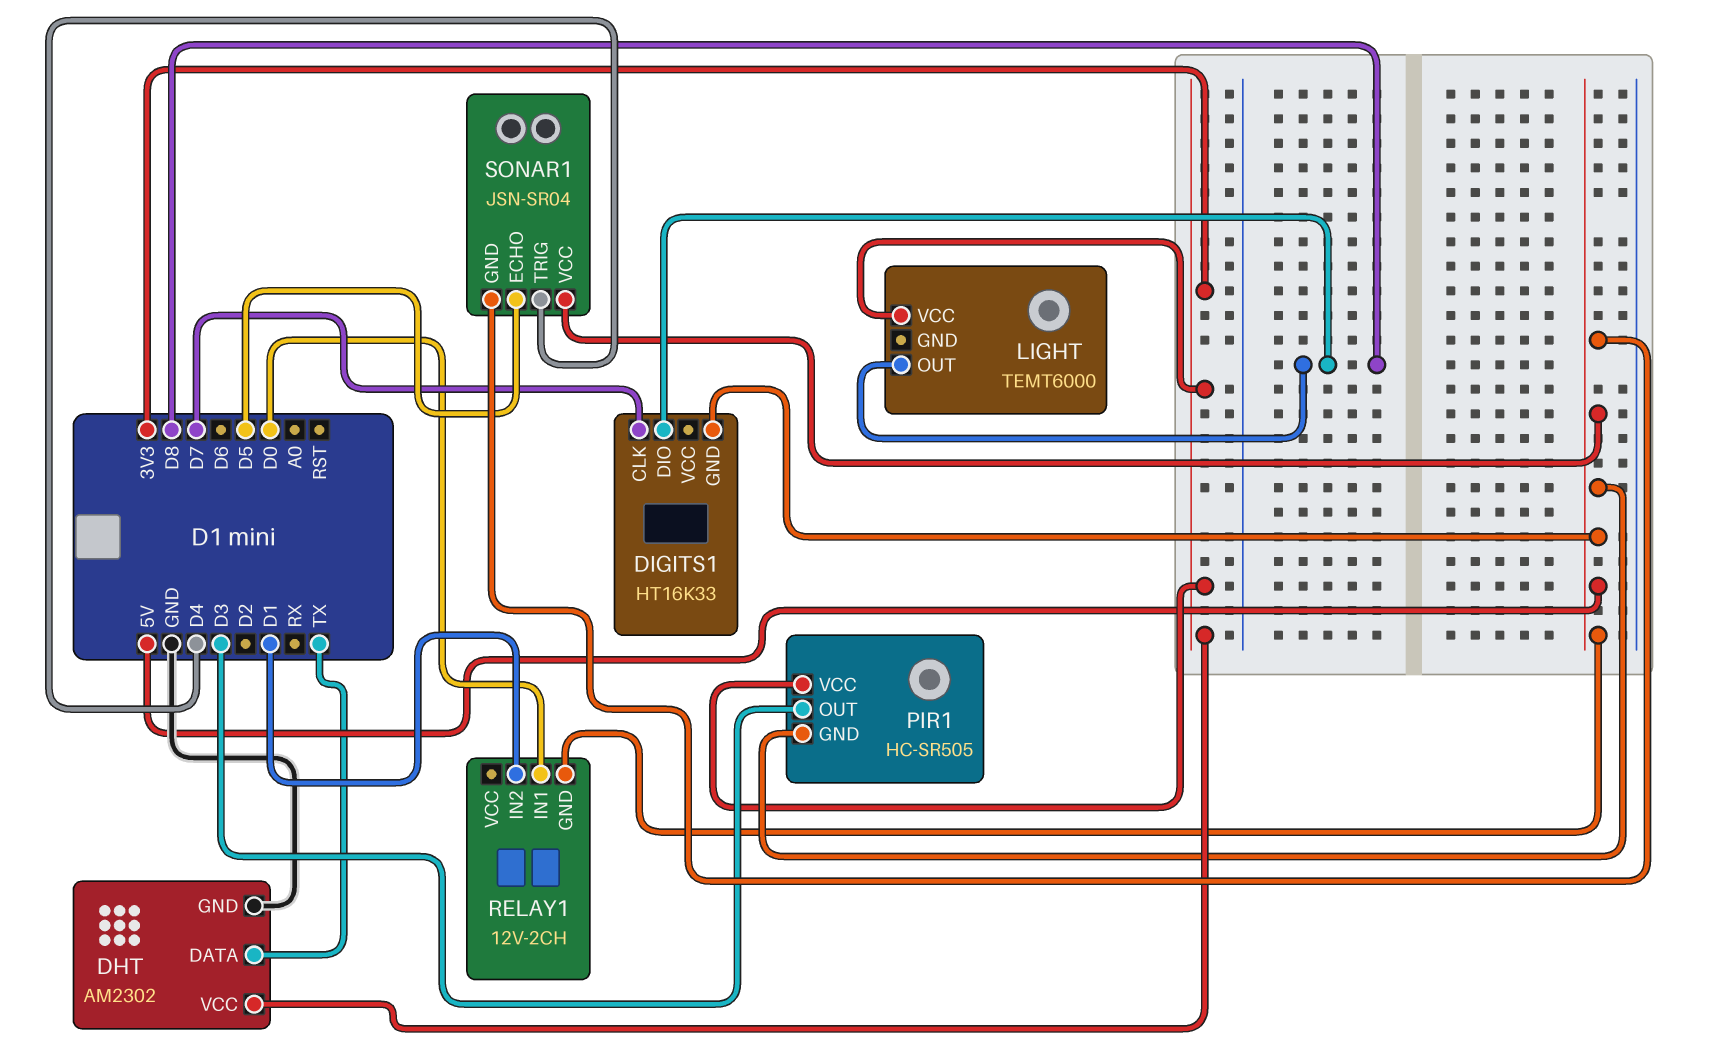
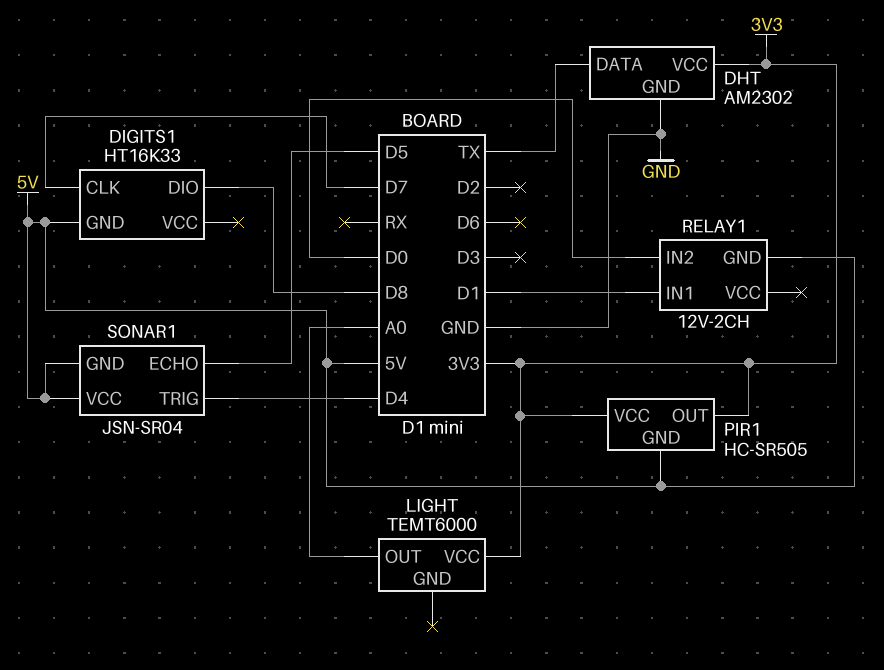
LIGHT pin OUT: D8 -> A0
PIR1 pin OUT: D3 -> 3V3
RELAY1 pin IN1: D0 -> D1
RELAY1 pin IN2: D1 -> D0

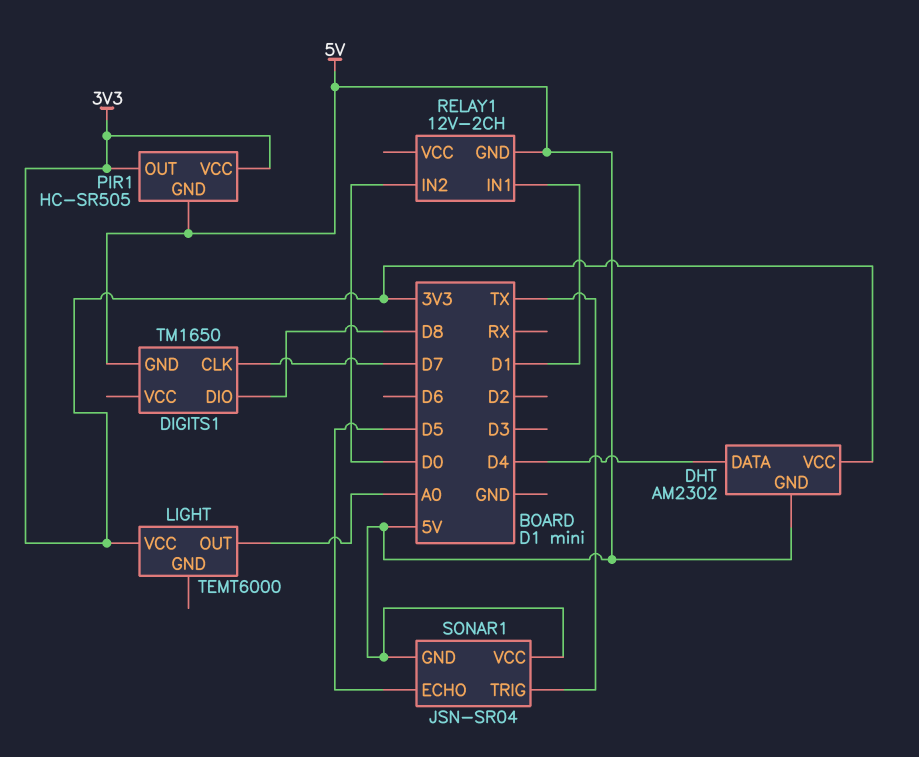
DHT pin DATA: TX -> D4
DHT pin GND: GND -> 5V
DIGITS1: HT16K33 -> TM1650
SONAR1 pin TRIG: D4 -> TX

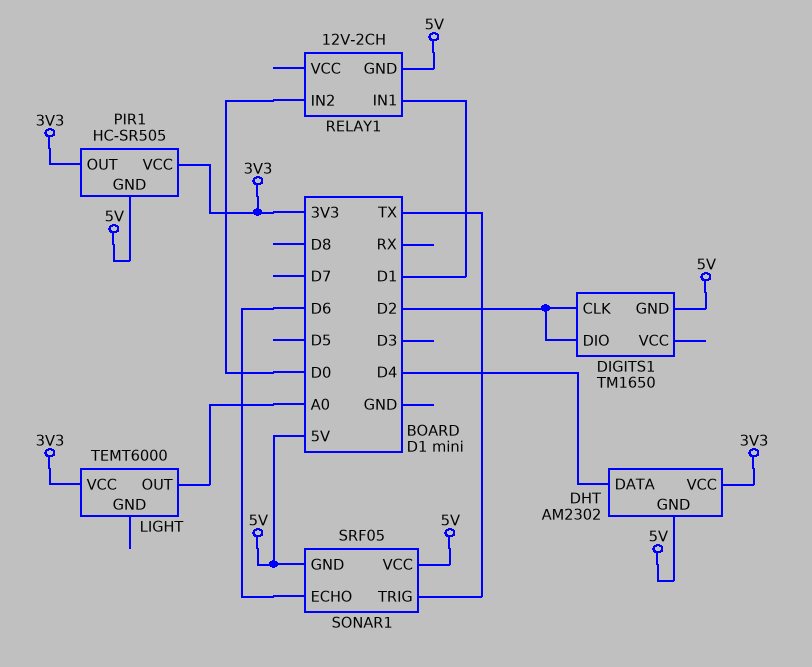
DIGITS1 pin CLK: D7 -> D2
DIGITS1 pin DIO: D8 -> D2
SONAR1: JSN-SR04 -> SRF05
SONAR1 pin ECHO: D5 -> D6

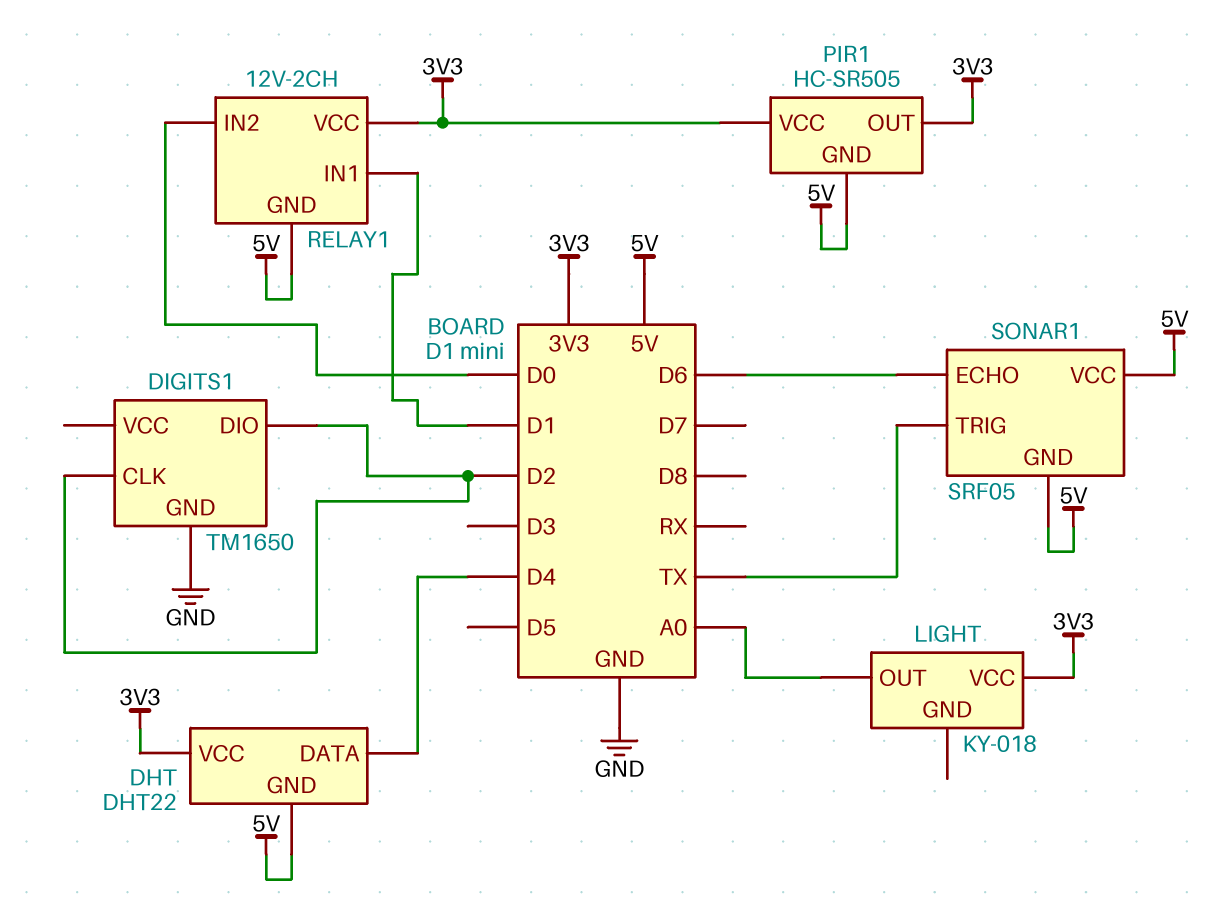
DHT: AM2302 -> DHT22
DIGITS1 pin GND: 5V -> GND
LIGHT: TEMT6000 -> KY-018
RELAY1 pin VCC: none -> 3V3

